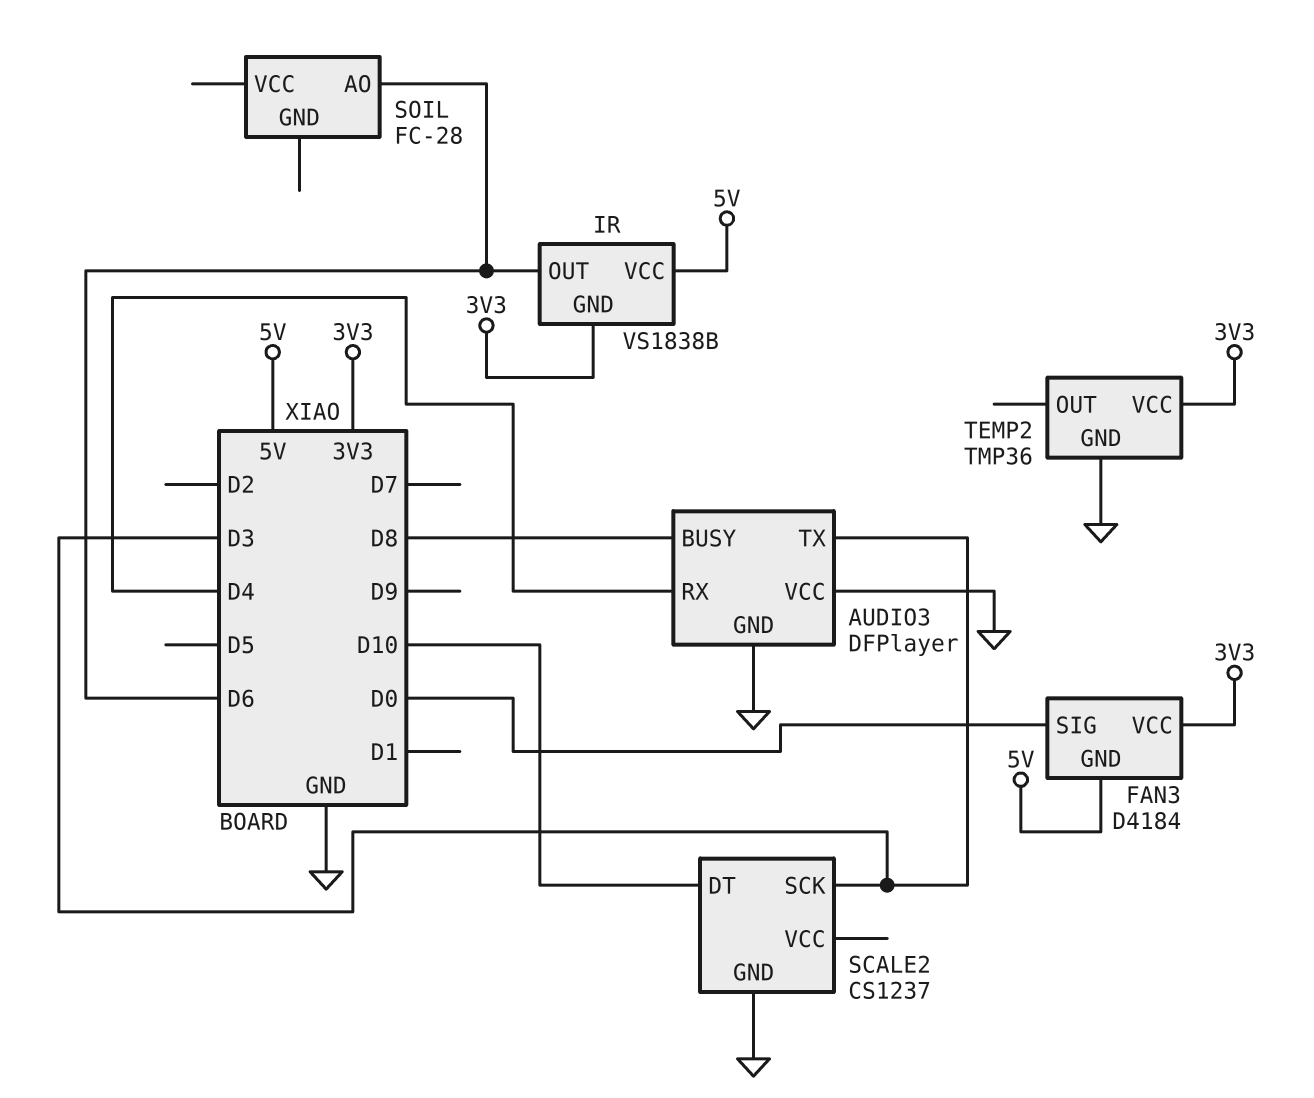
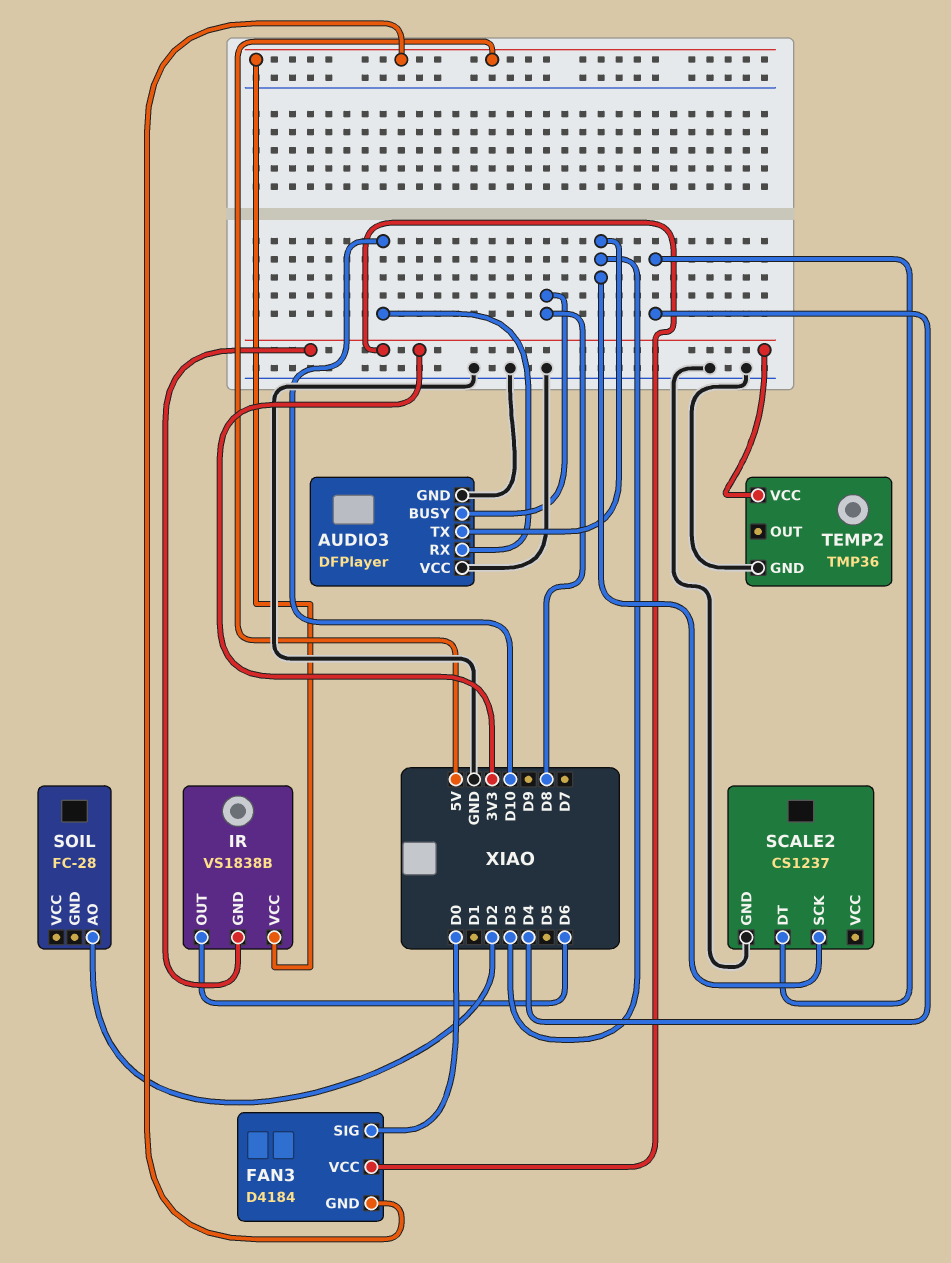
AUDIO3 pin RX: D4 -> D10
SCALE2 pin DT: D10 -> D4
SOIL pin AO: D6 -> D2

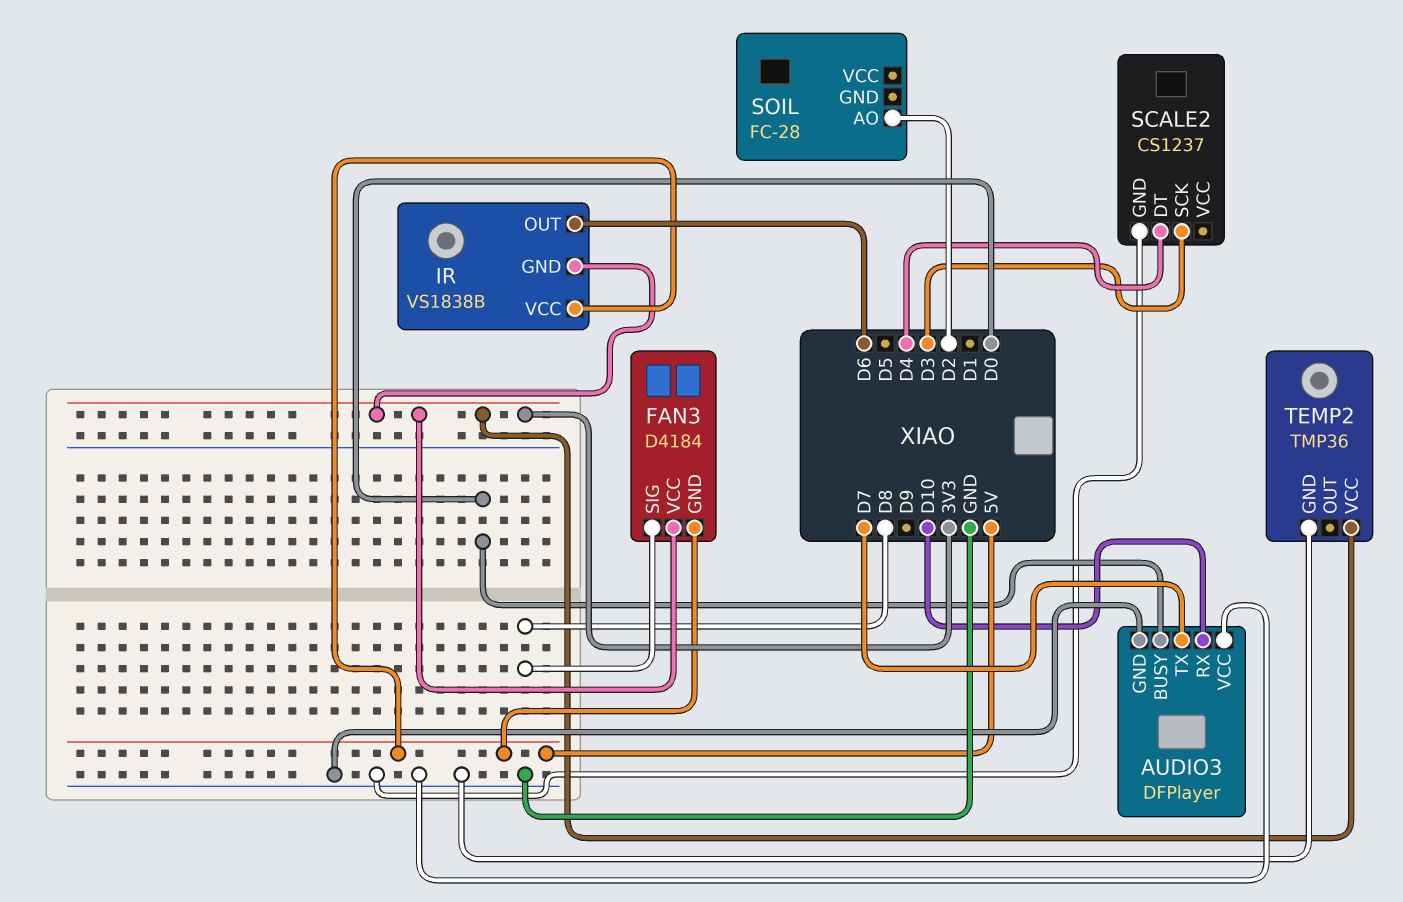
AUDIO3 pin BUSY: D8 -> D0
AUDIO3 pin TX: D3 -> D7
FAN3 pin SIG: D0 -> D8

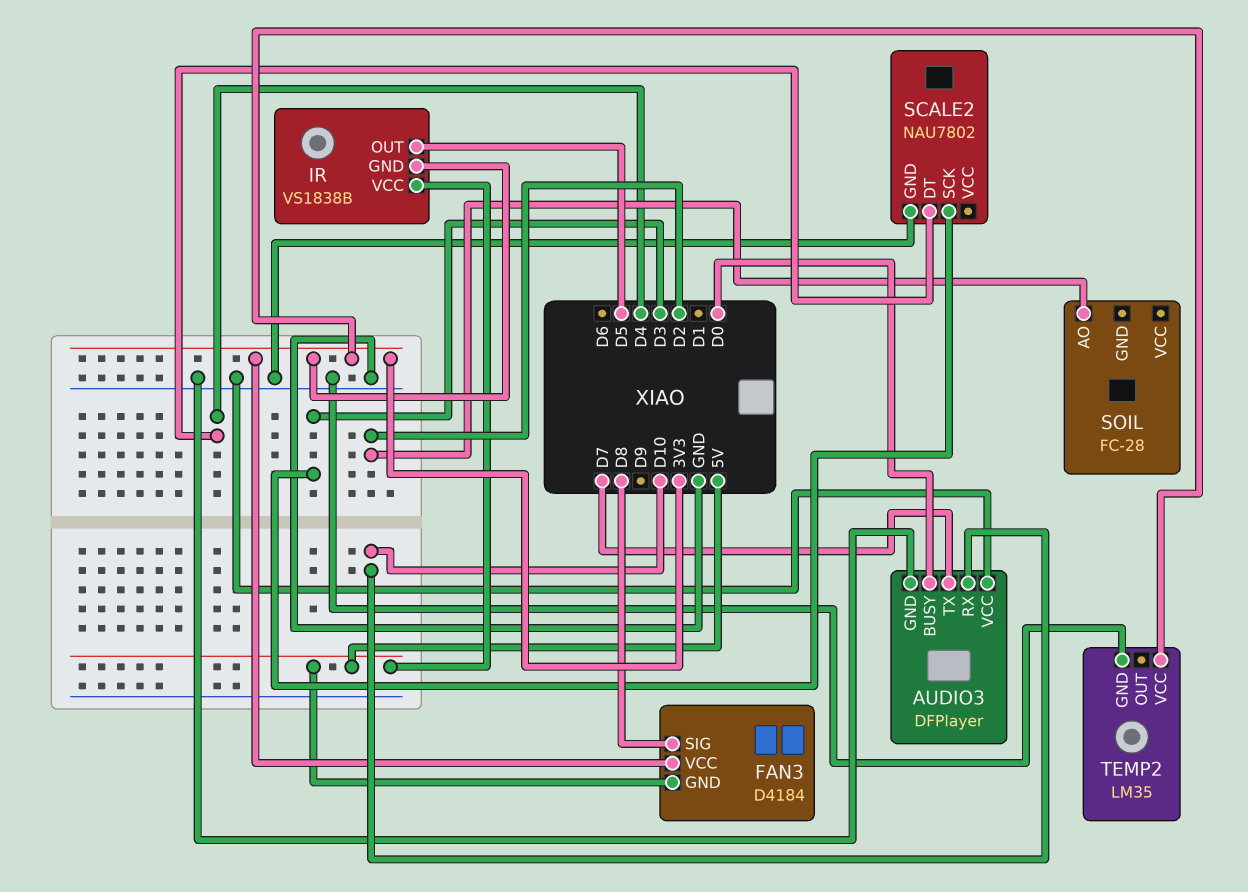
IR pin OUT: D6 -> D5
SCALE2: CS1237 -> NAU7802
TEMP2: TMP36 -> LM35

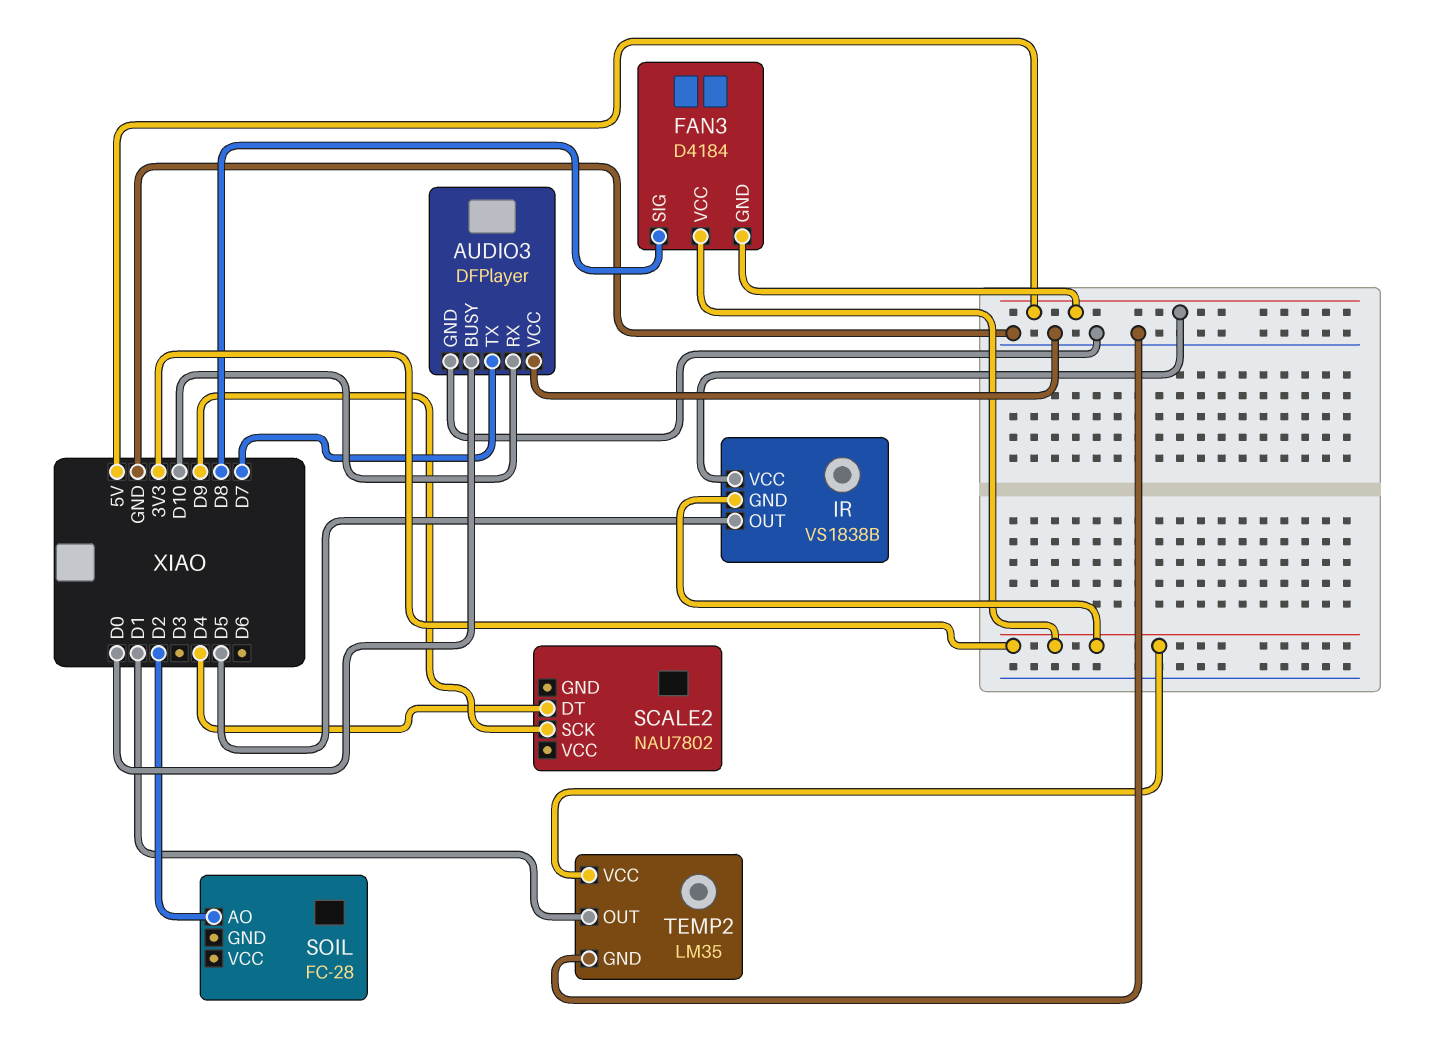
SCALE2 pin GND: GND -> none
SCALE2 pin SCK: D3 -> D9
TEMP2 pin OUT: none -> D1

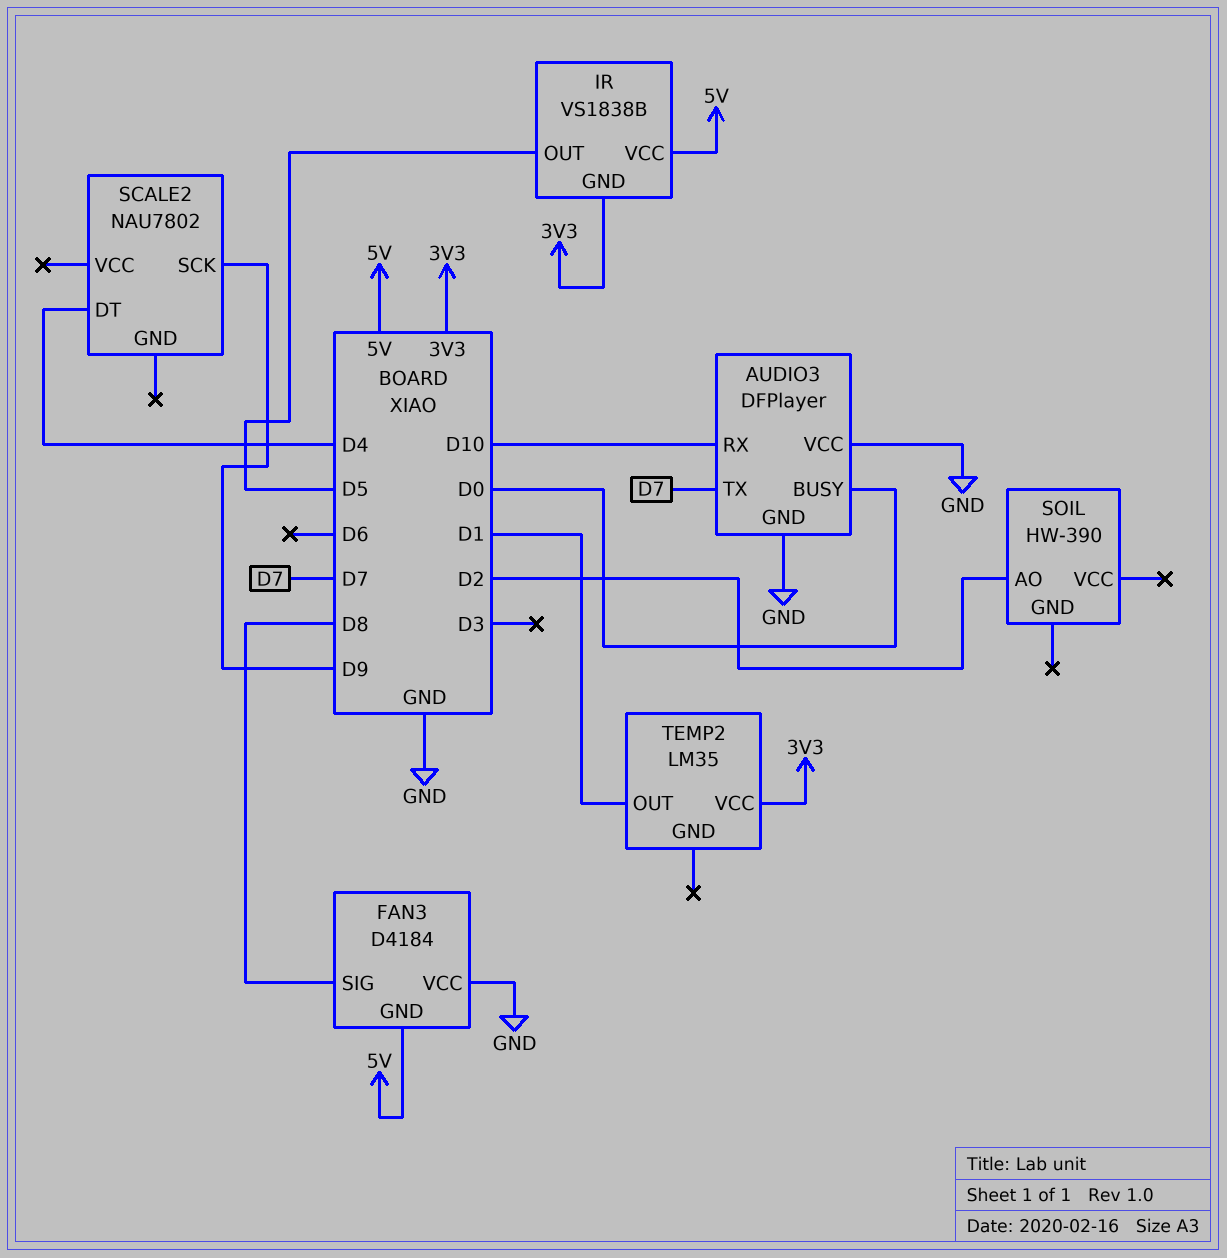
FAN3 pin VCC: 3V3 -> GND
SOIL: FC-28 -> HW-390
TEMP2 pin GND: GND -> none

